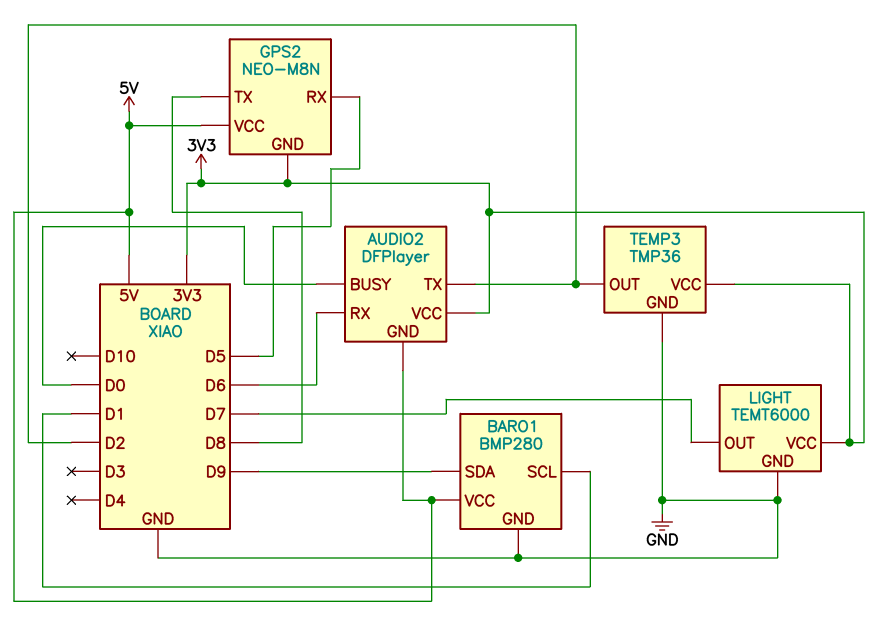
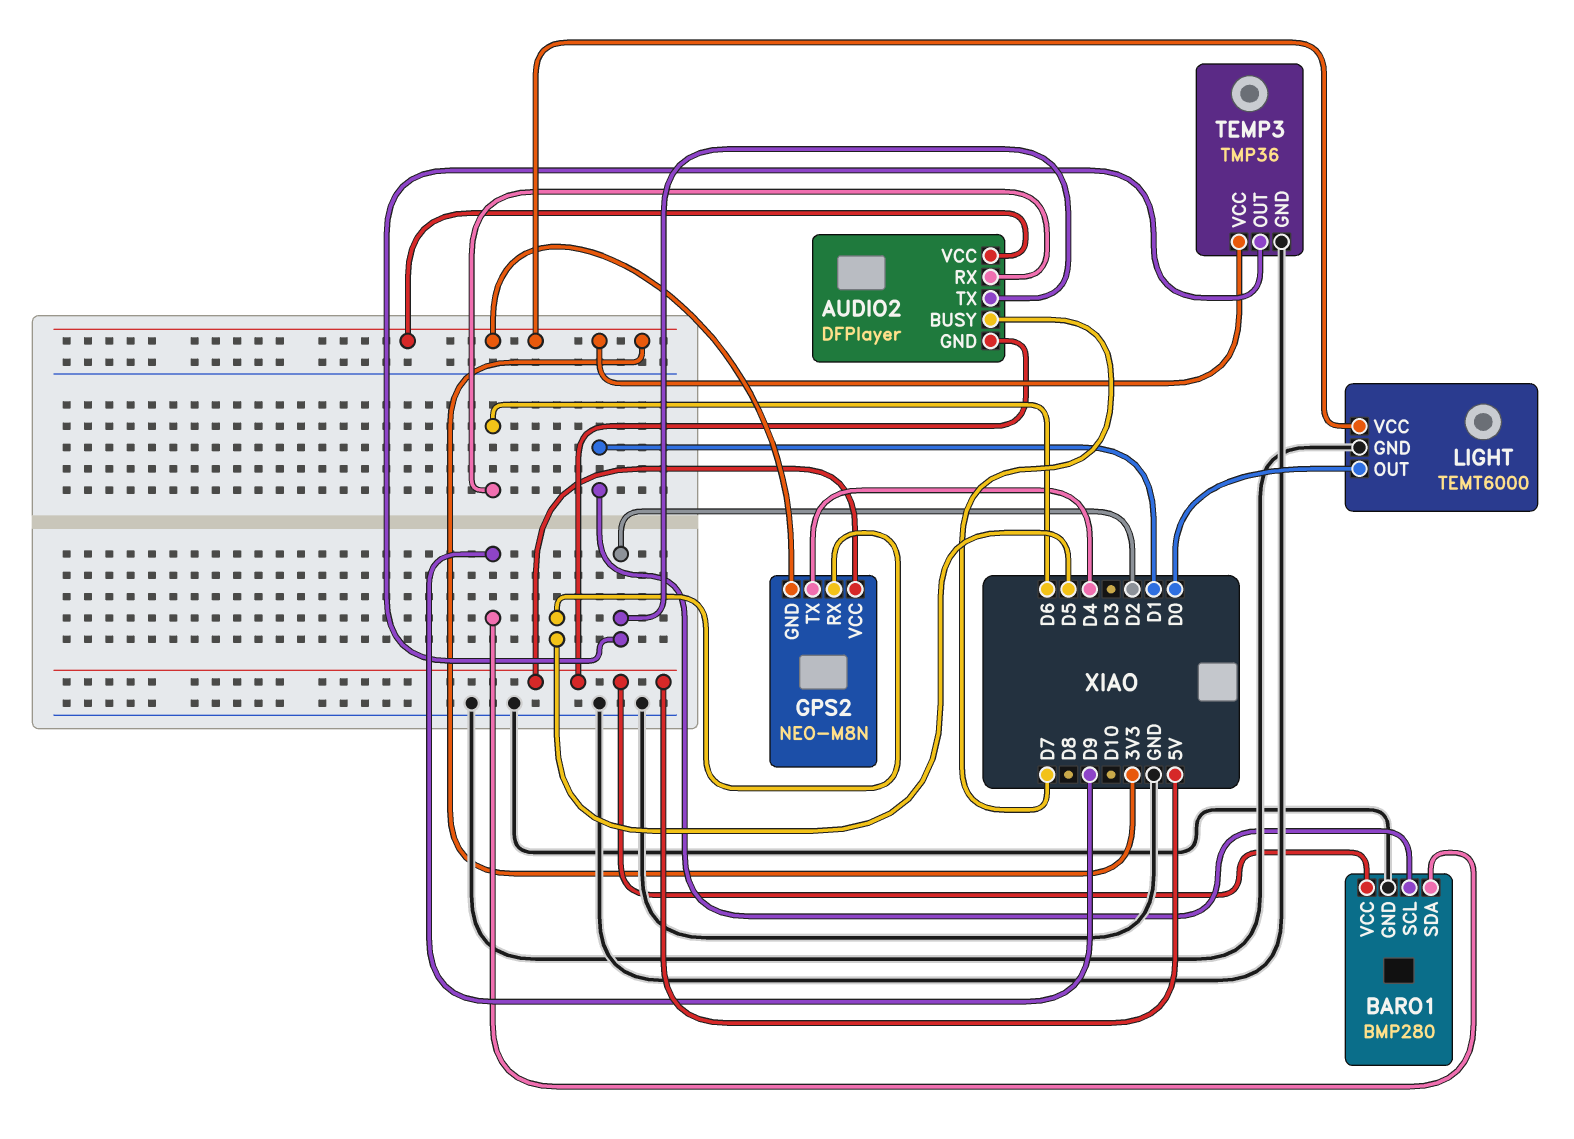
AUDIO2 pin BUSY: D0 -> D7
GPS2 pin TX: D8 -> D4
LIGHT pin OUT: D7 -> D0

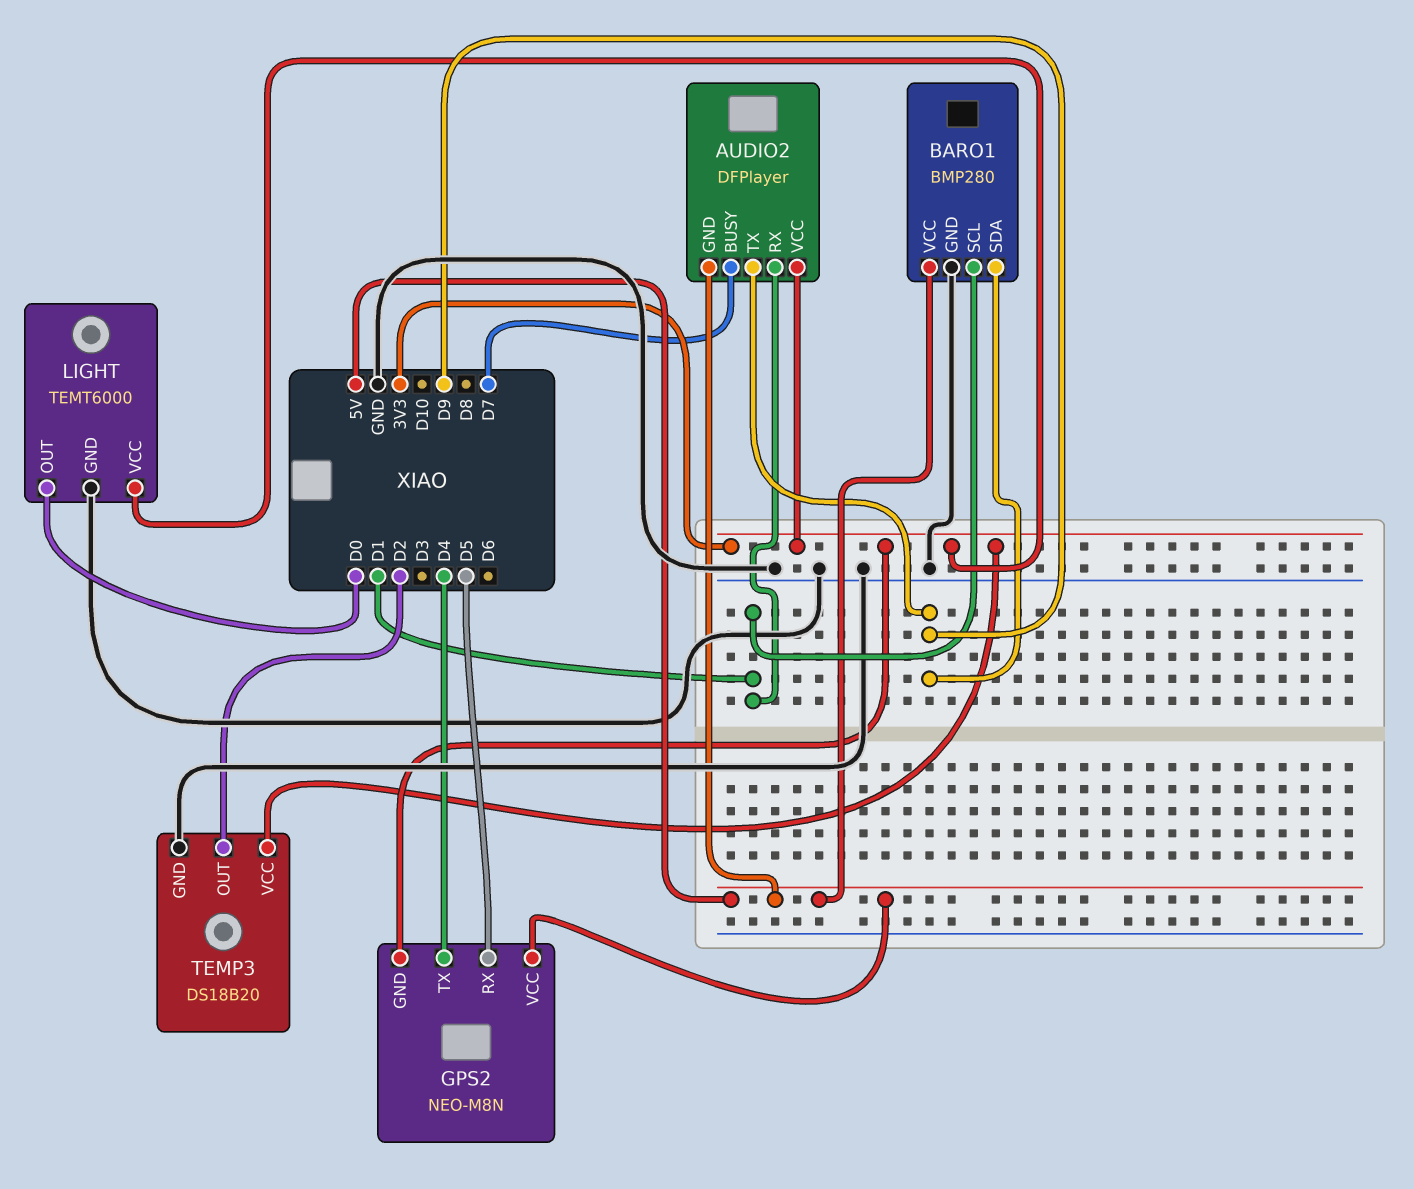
AUDIO2 pin RX: D6 -> D1
AUDIO2 pin TX: D2 -> D9
TEMP3: TMP36 -> DS18B20

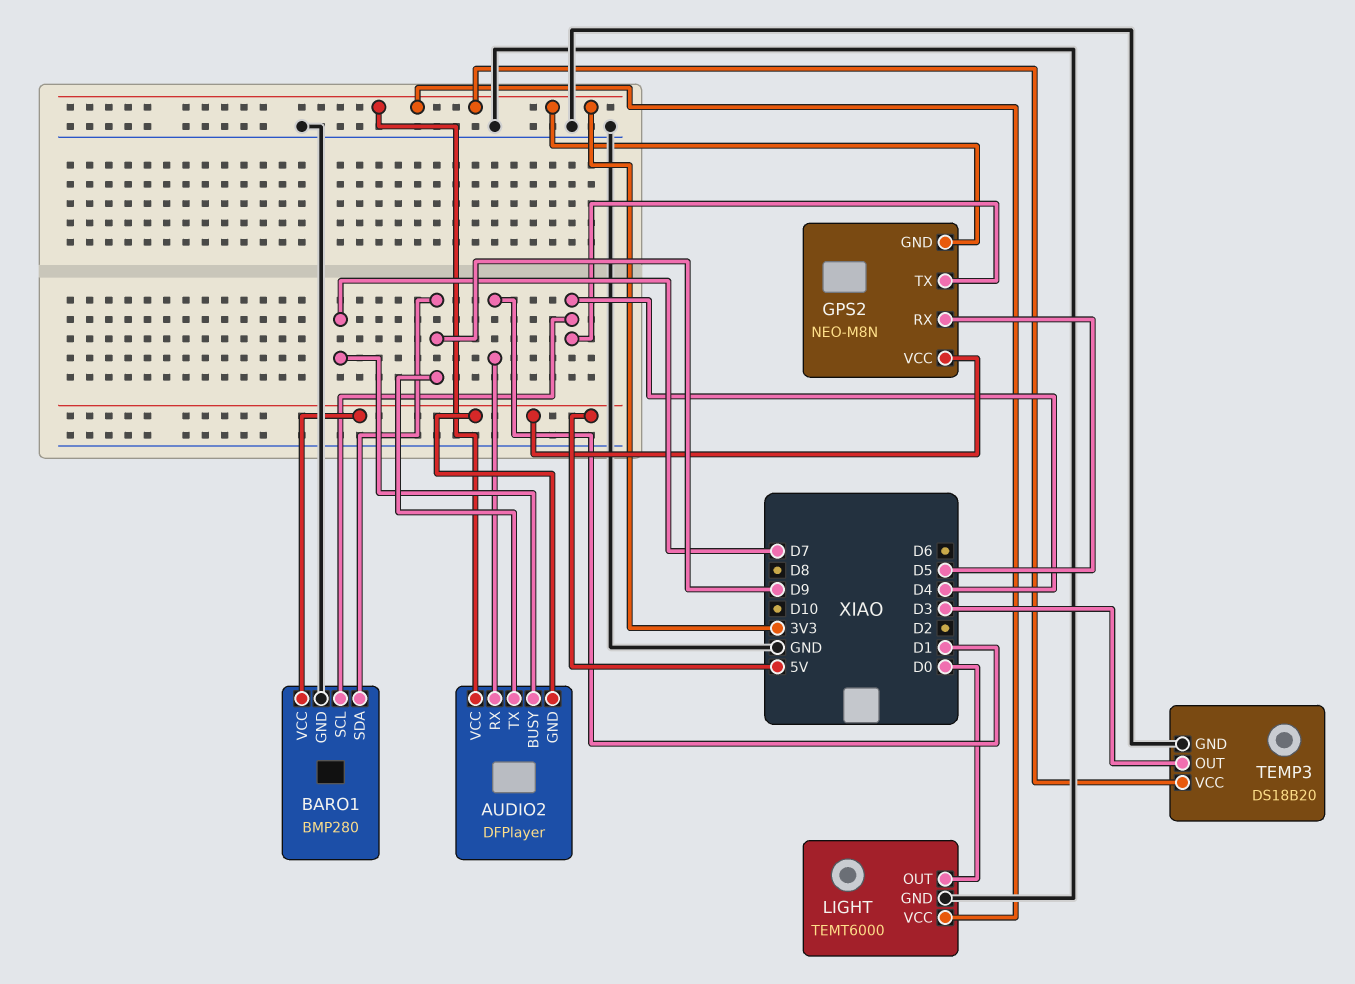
BARO1 pin SCL: D1 -> D4
TEMP3 pin OUT: D2 -> D3

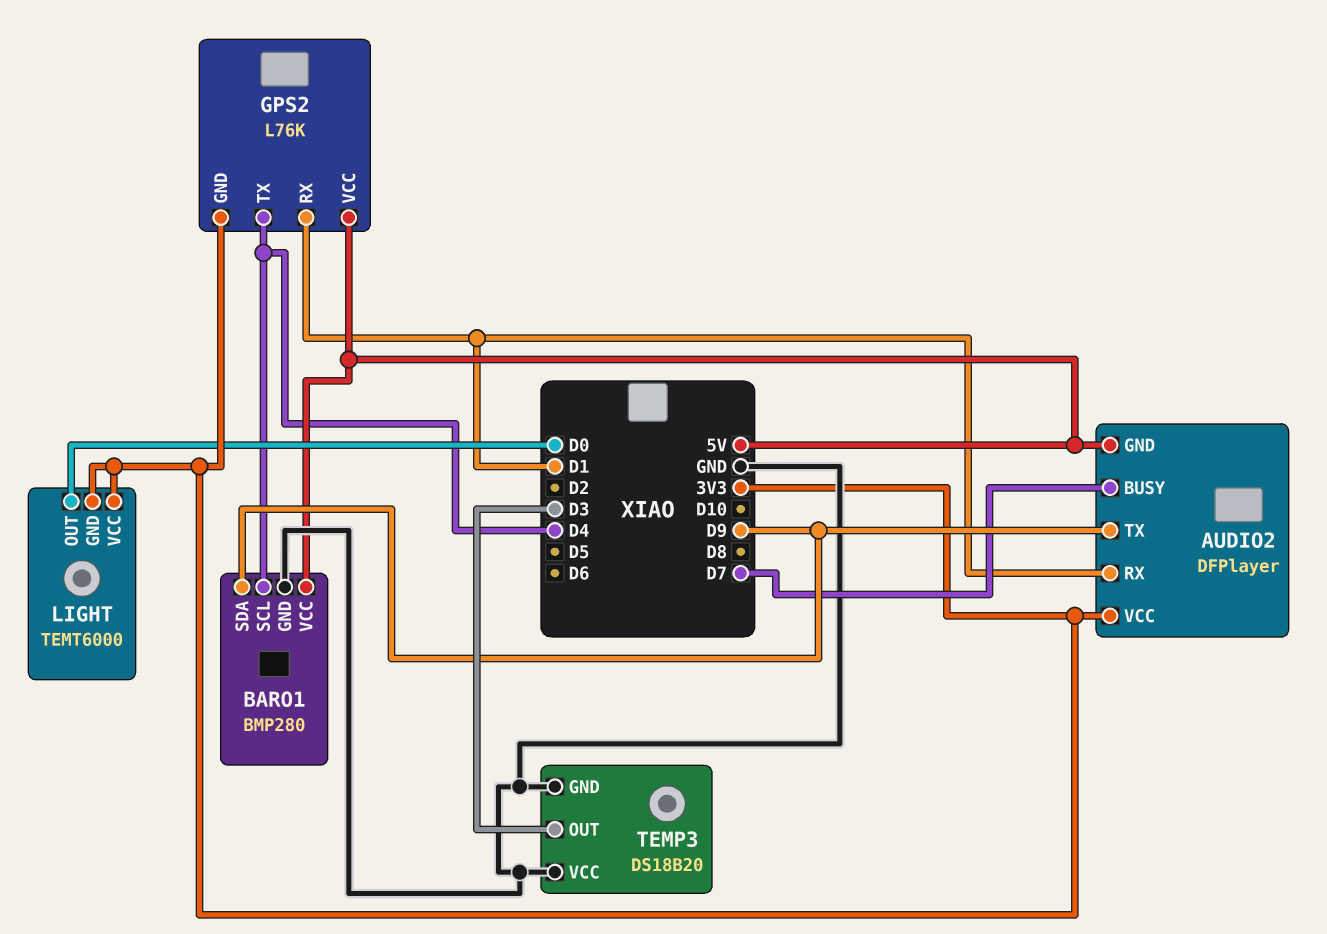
GPS2: NEO-M8N -> L76K
GPS2 pin RX: D5 -> D1
LIGHT pin GND: GND -> 3V3
TEMP3 pin VCC: 3V3 -> GND

